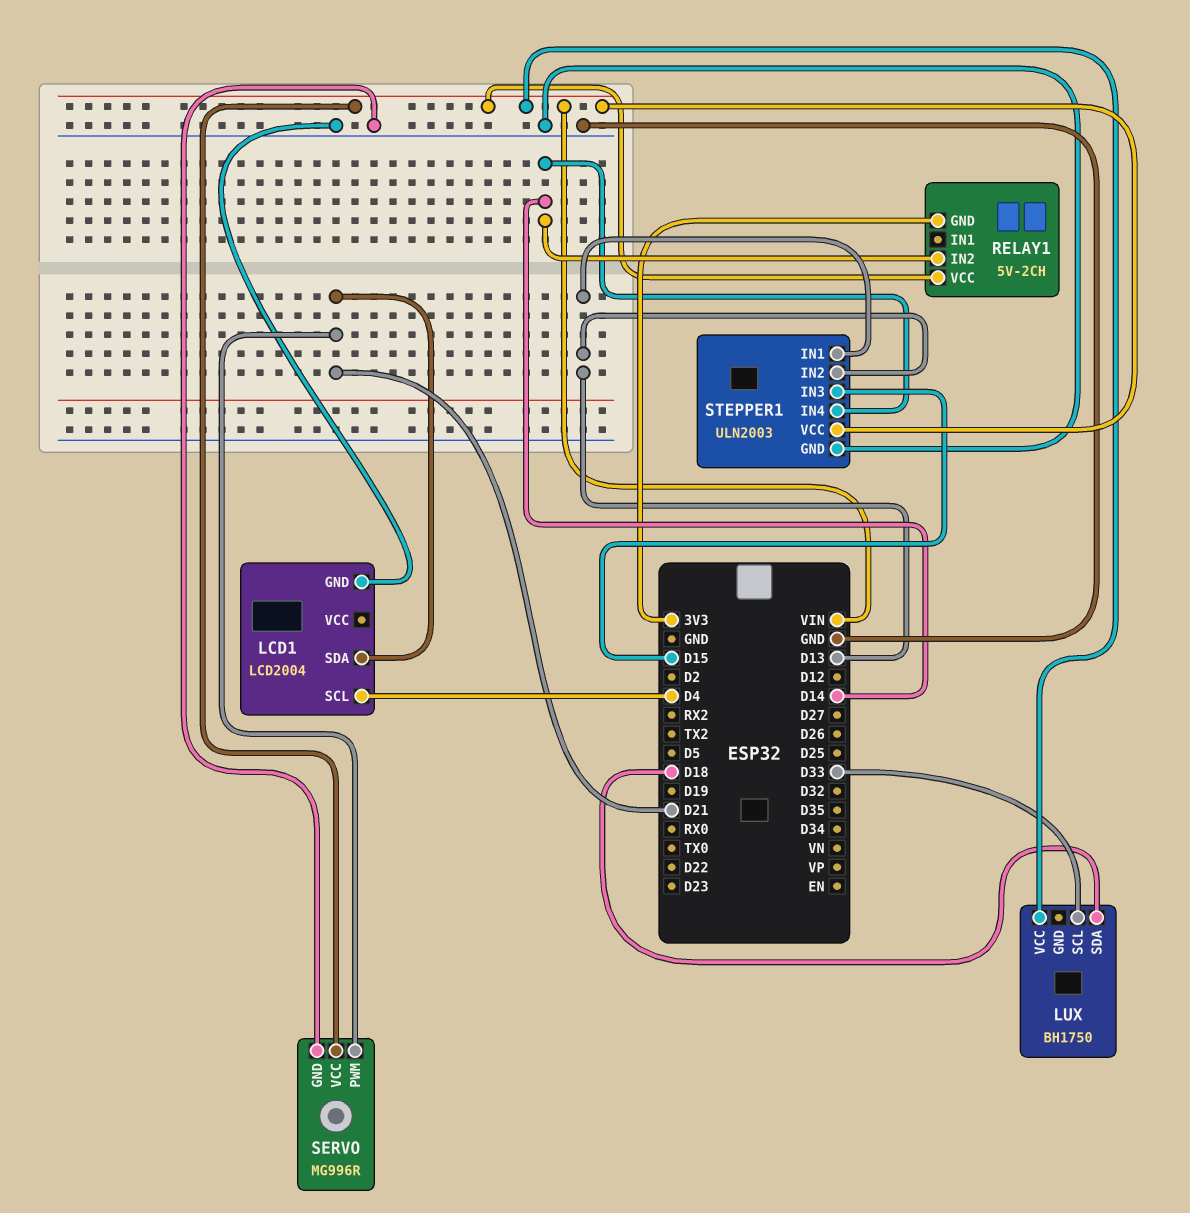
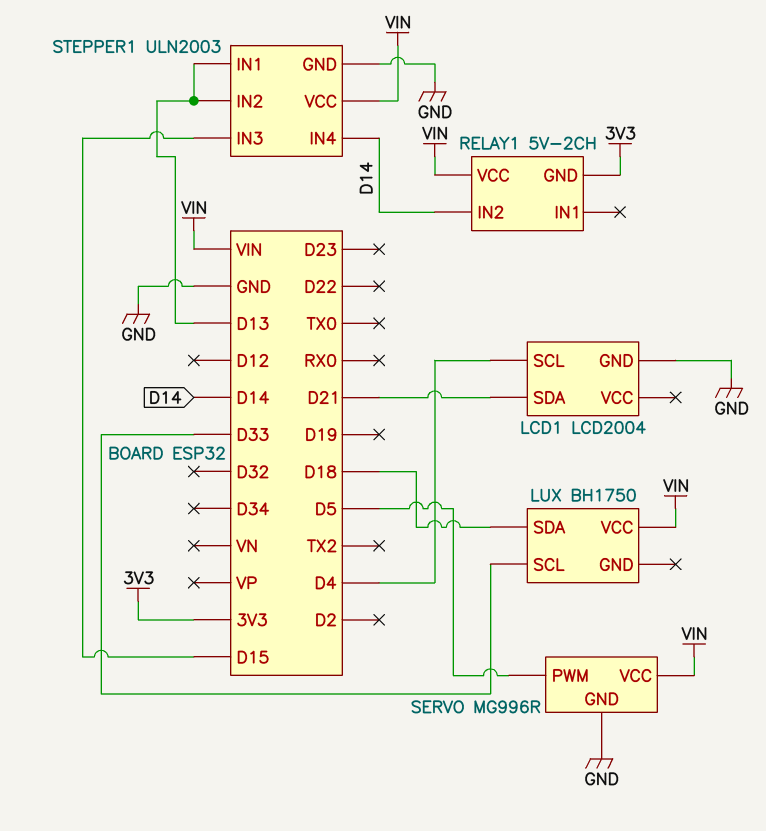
SERVO pin PWM: D21 -> D5

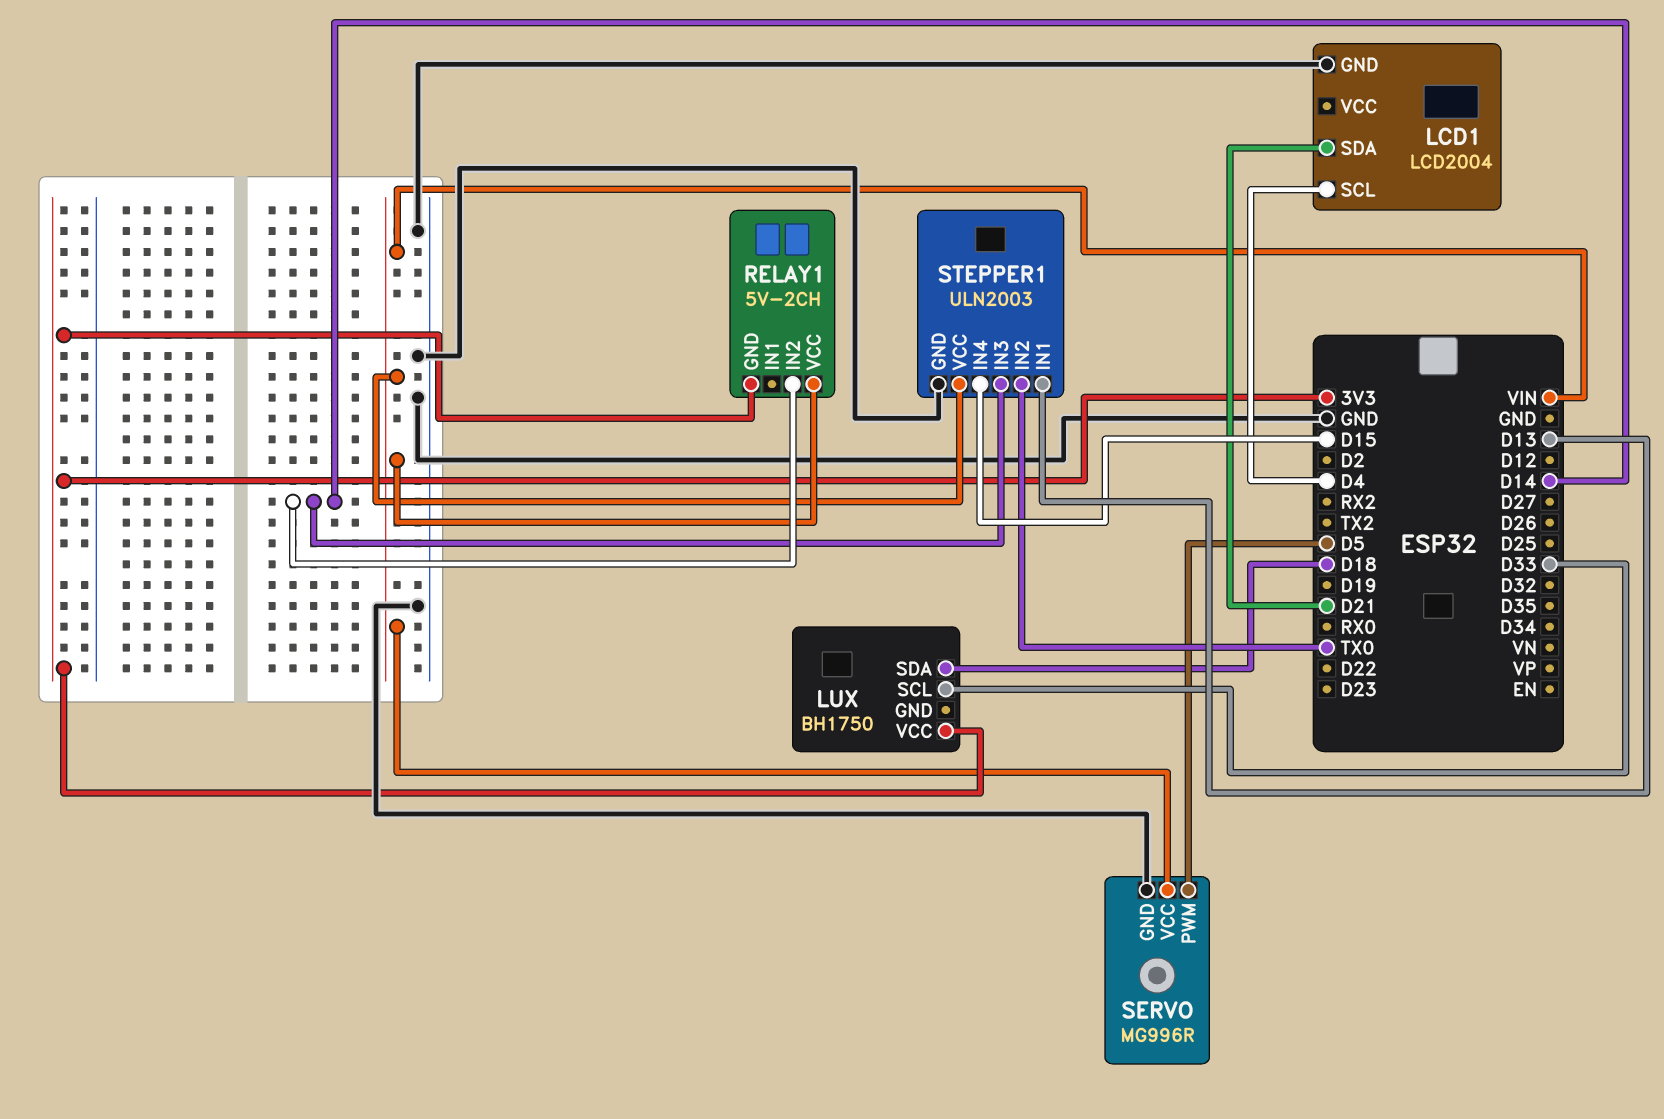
LUX pin VCC: VIN -> 3V3
STEPPER1 pin IN2: D13 -> TX0
STEPPER1 pin IN3: D15 -> D14
STEPPER1 pin IN4: D14 -> D15

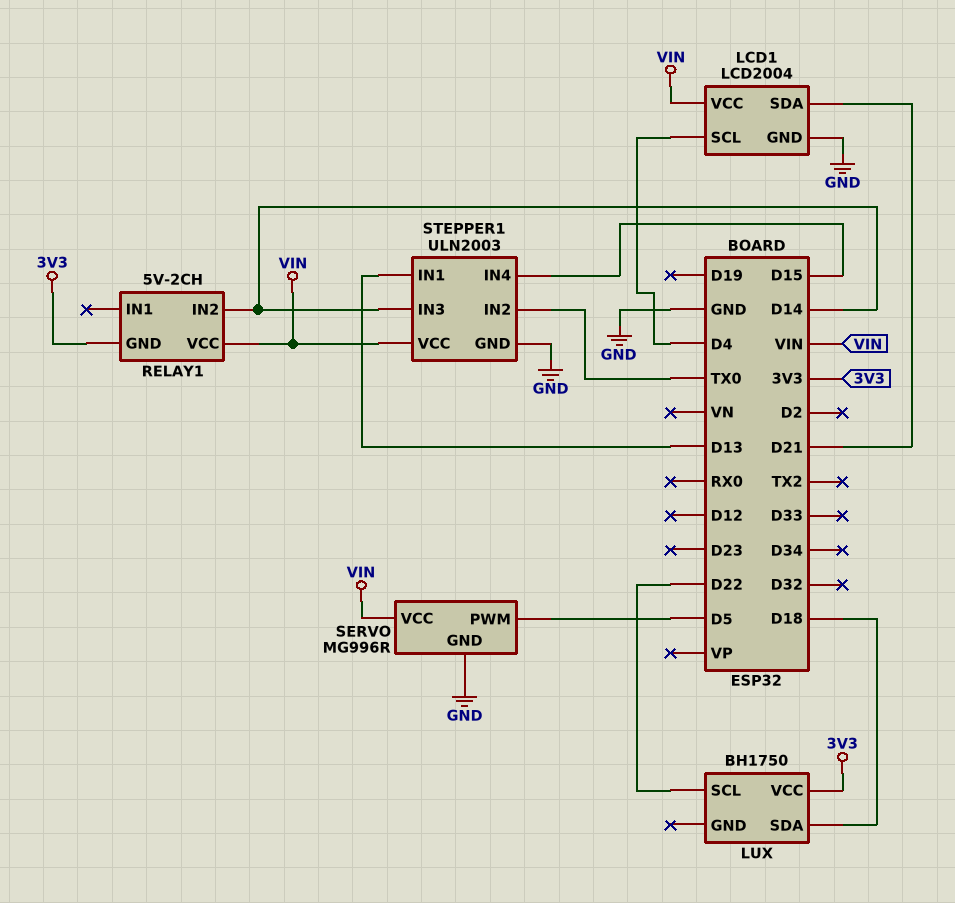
LCD1 pin VCC: none -> VIN
LUX pin SCL: D33 -> D22

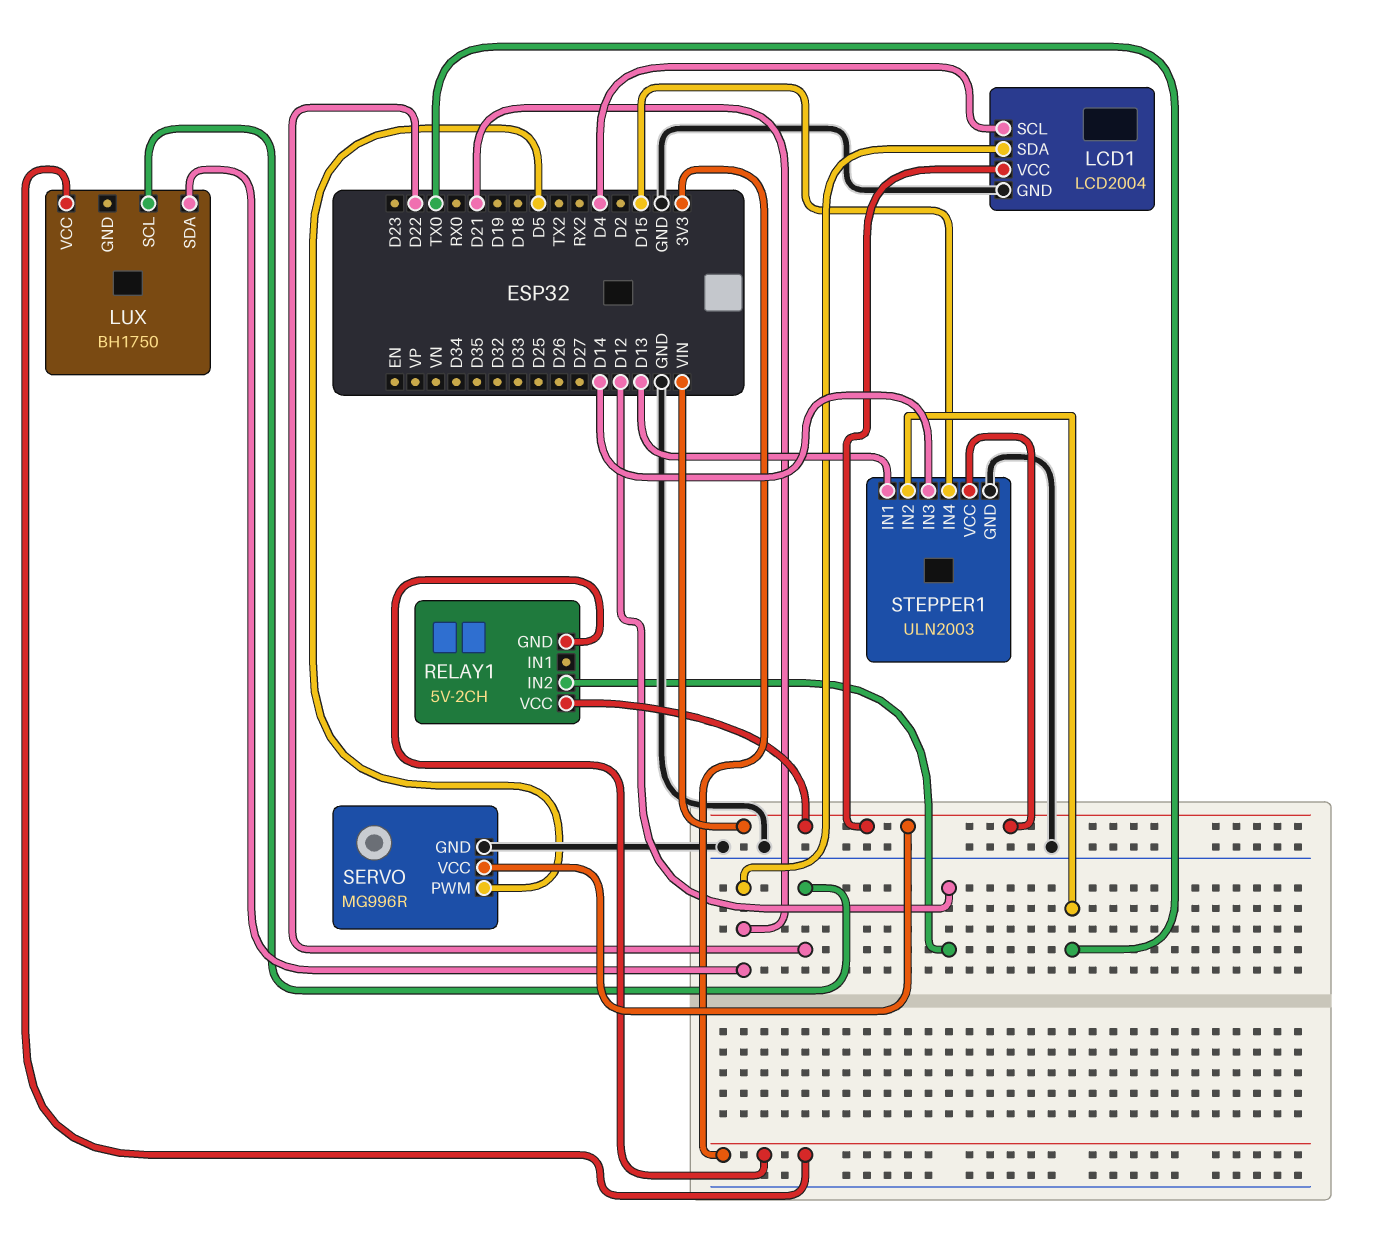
LUX pin SDA: D18 -> D21
RELAY1 pin IN2: D14 -> D12

